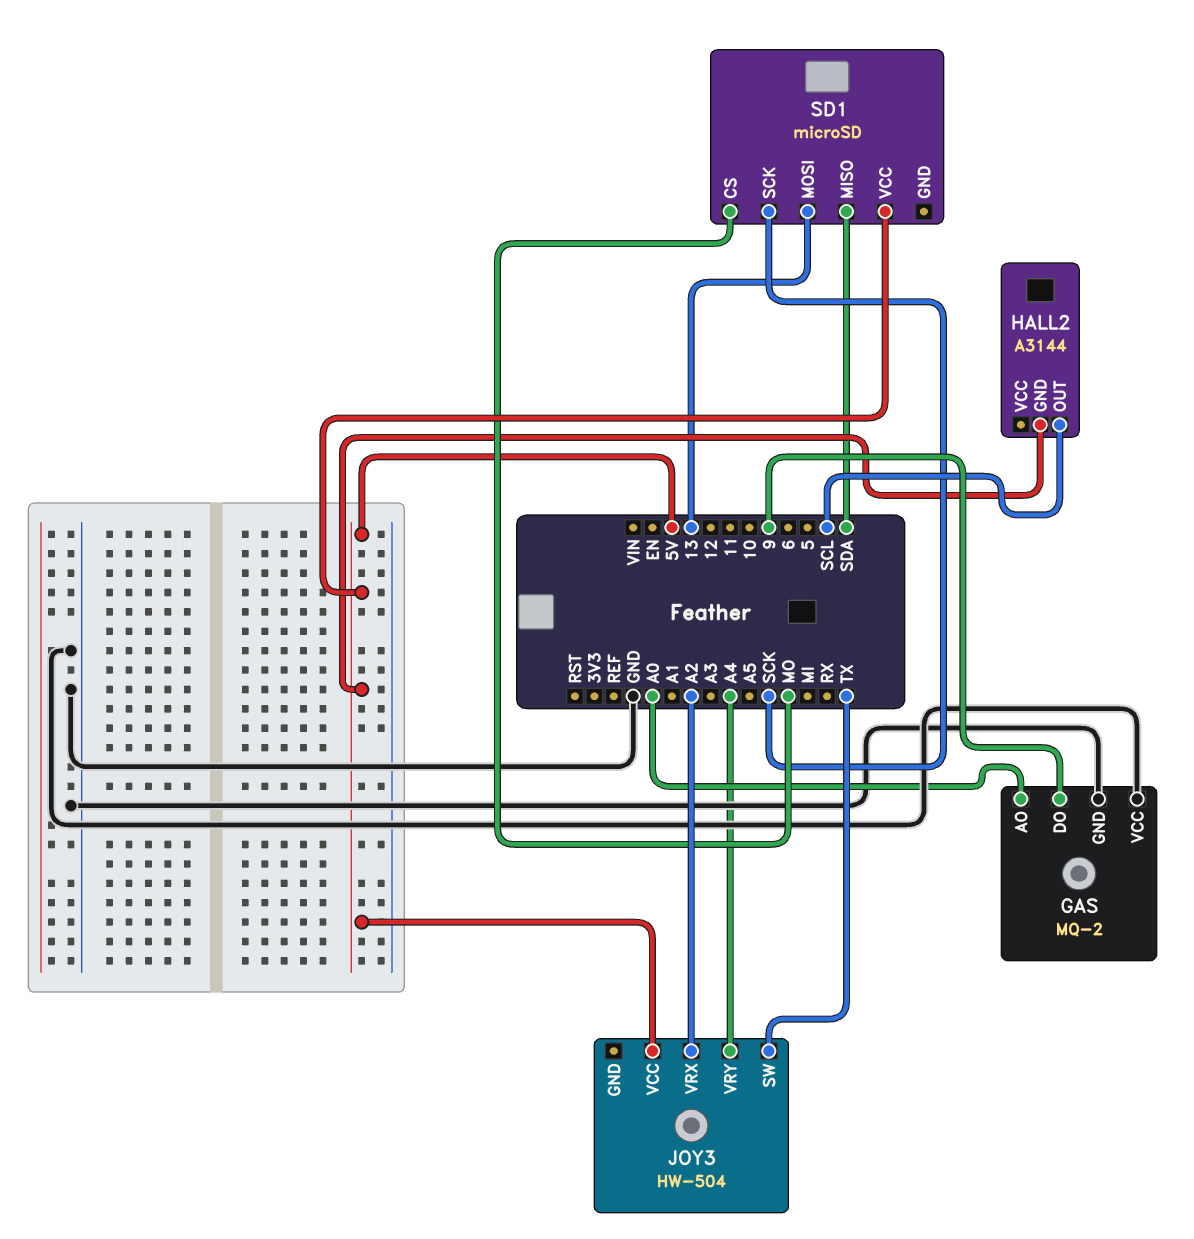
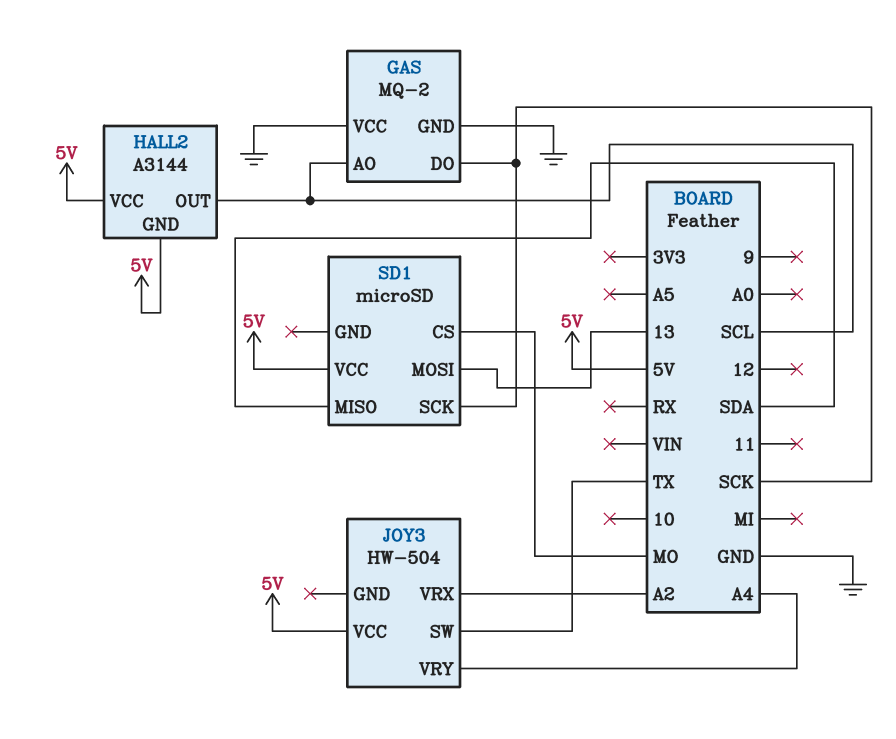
GAS pin AO: A0 -> SCL
GAS pin DO: 9 -> SCK
HALL2 pin VCC: none -> 5V

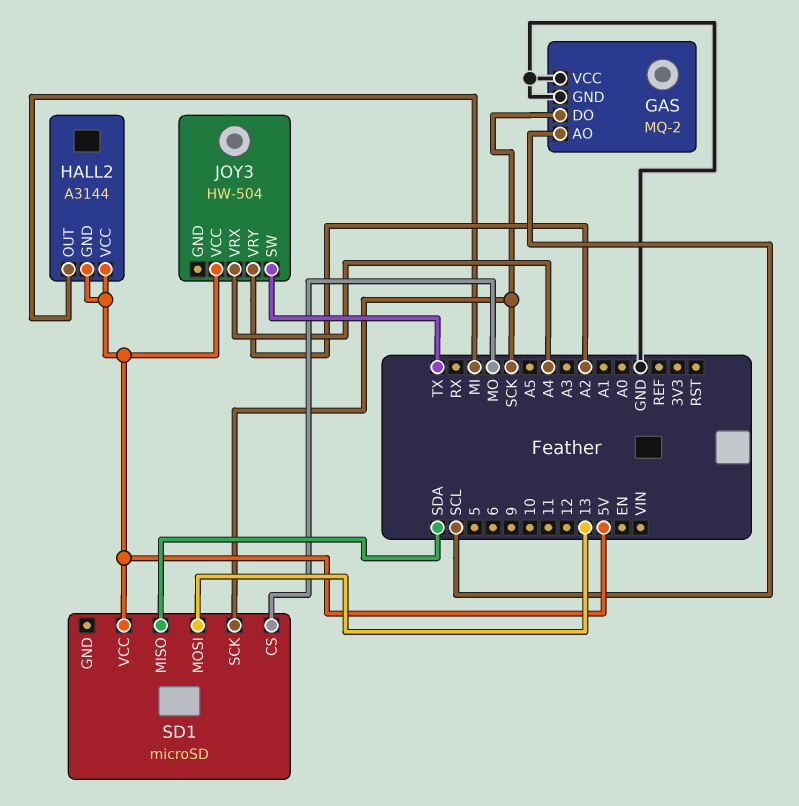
HALL2 pin OUT: SCL -> MI
JOY3 pin VRX: A2 -> A4
JOY3 pin VRY: A4 -> A2

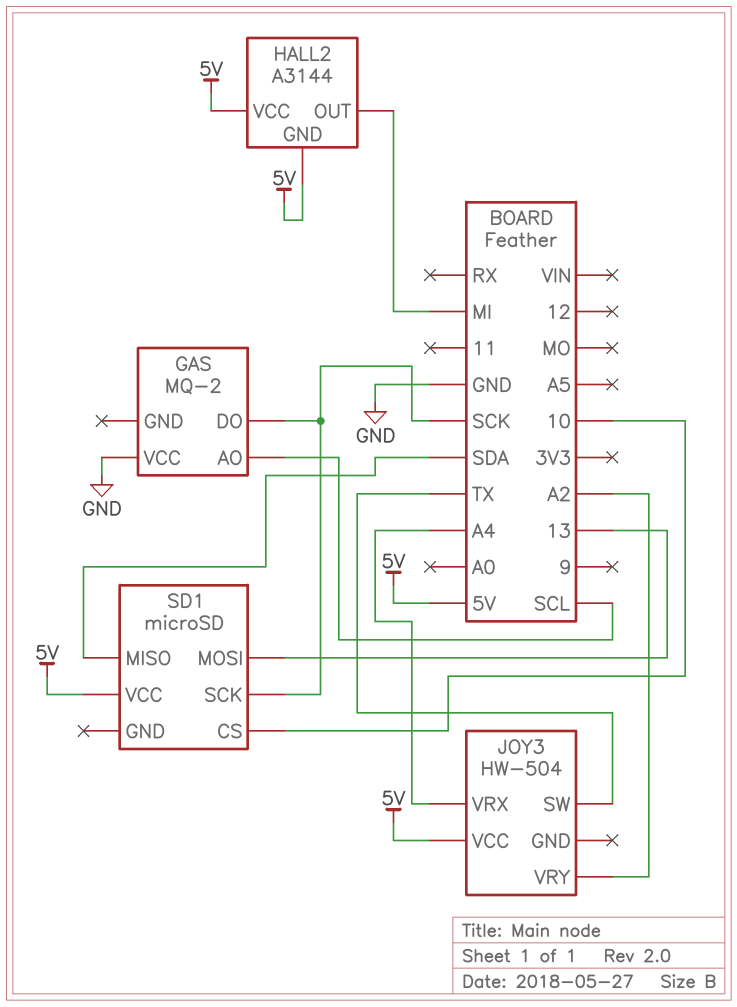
GAS pin GND: GND -> none
SD1 pin CS: MO -> 10

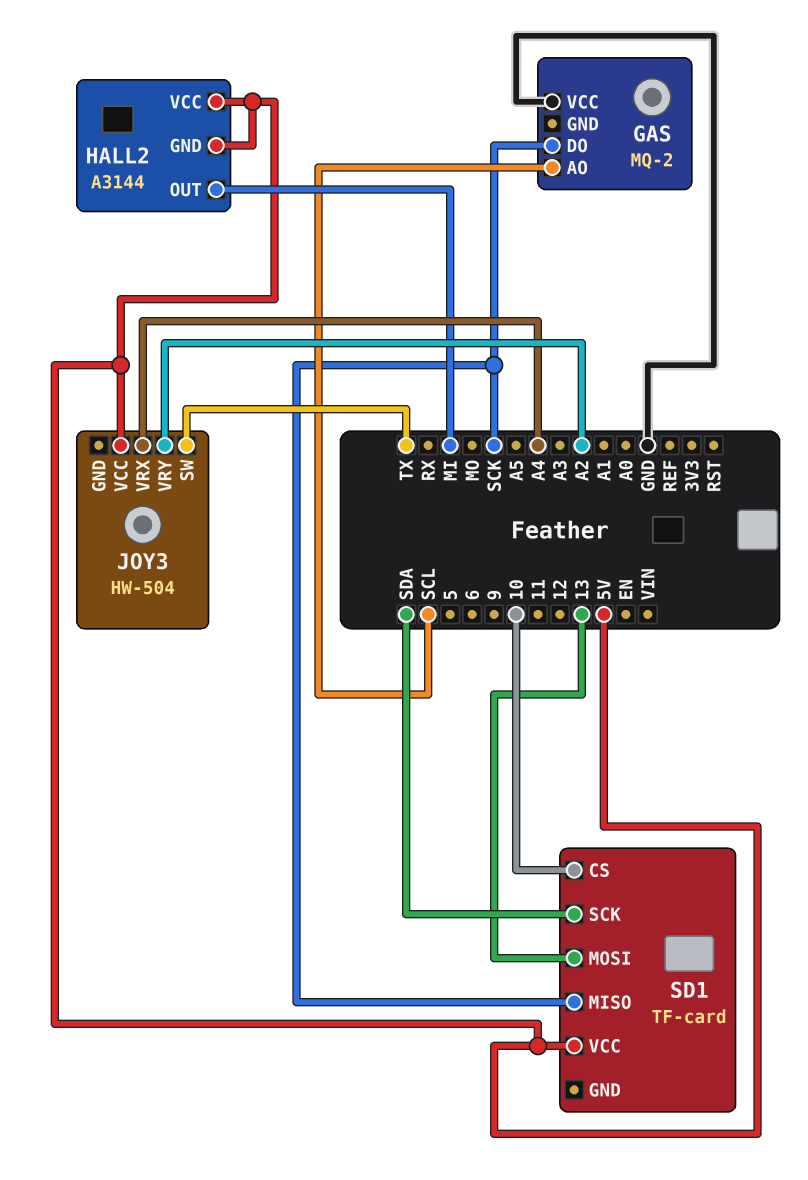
SD1: microSD -> TF-card
SD1 pin MISO: SDA -> SCK
SD1 pin SCK: SCK -> SDA

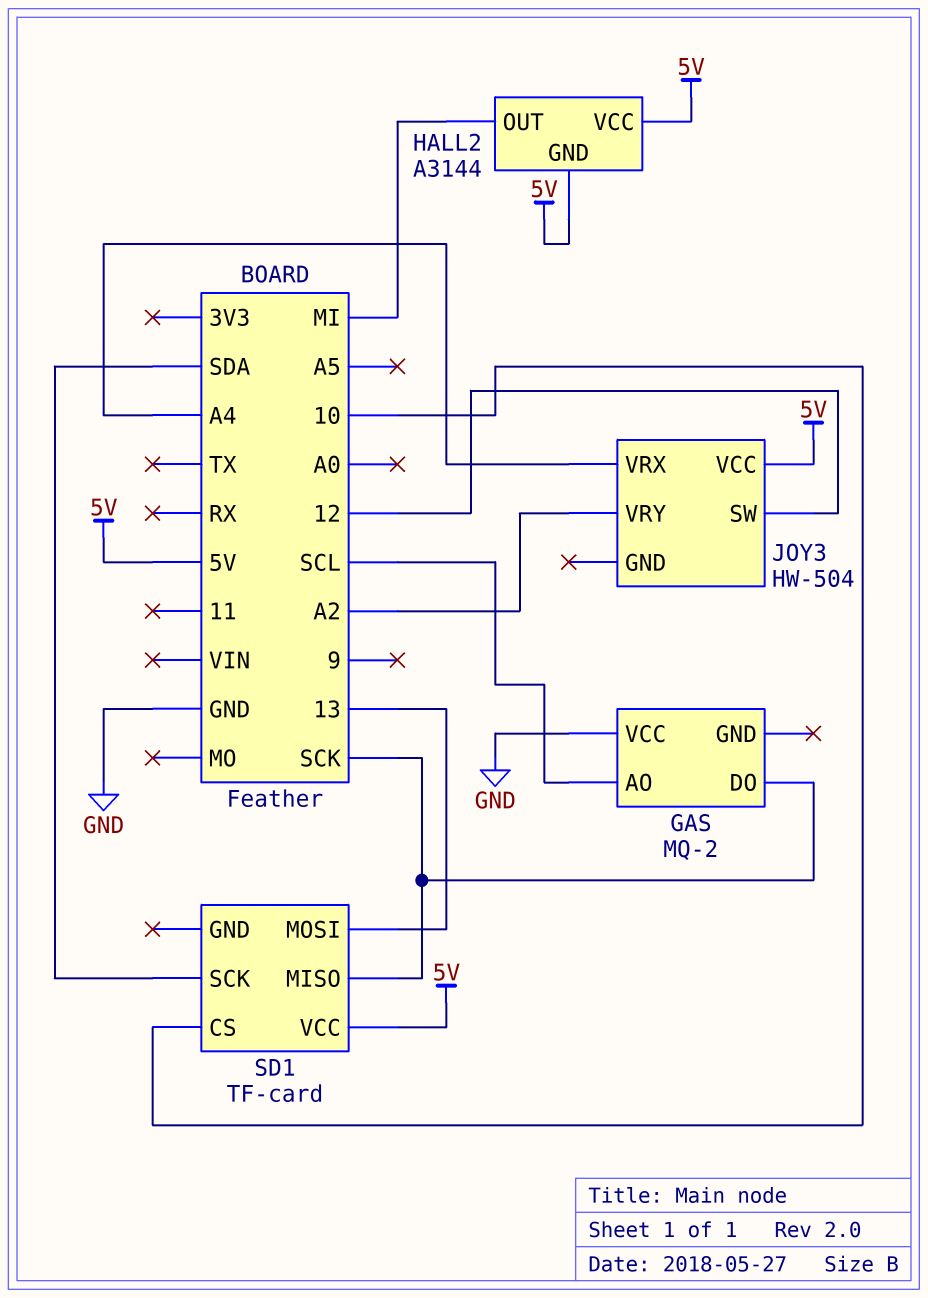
JOY3 pin SW: TX -> 12

